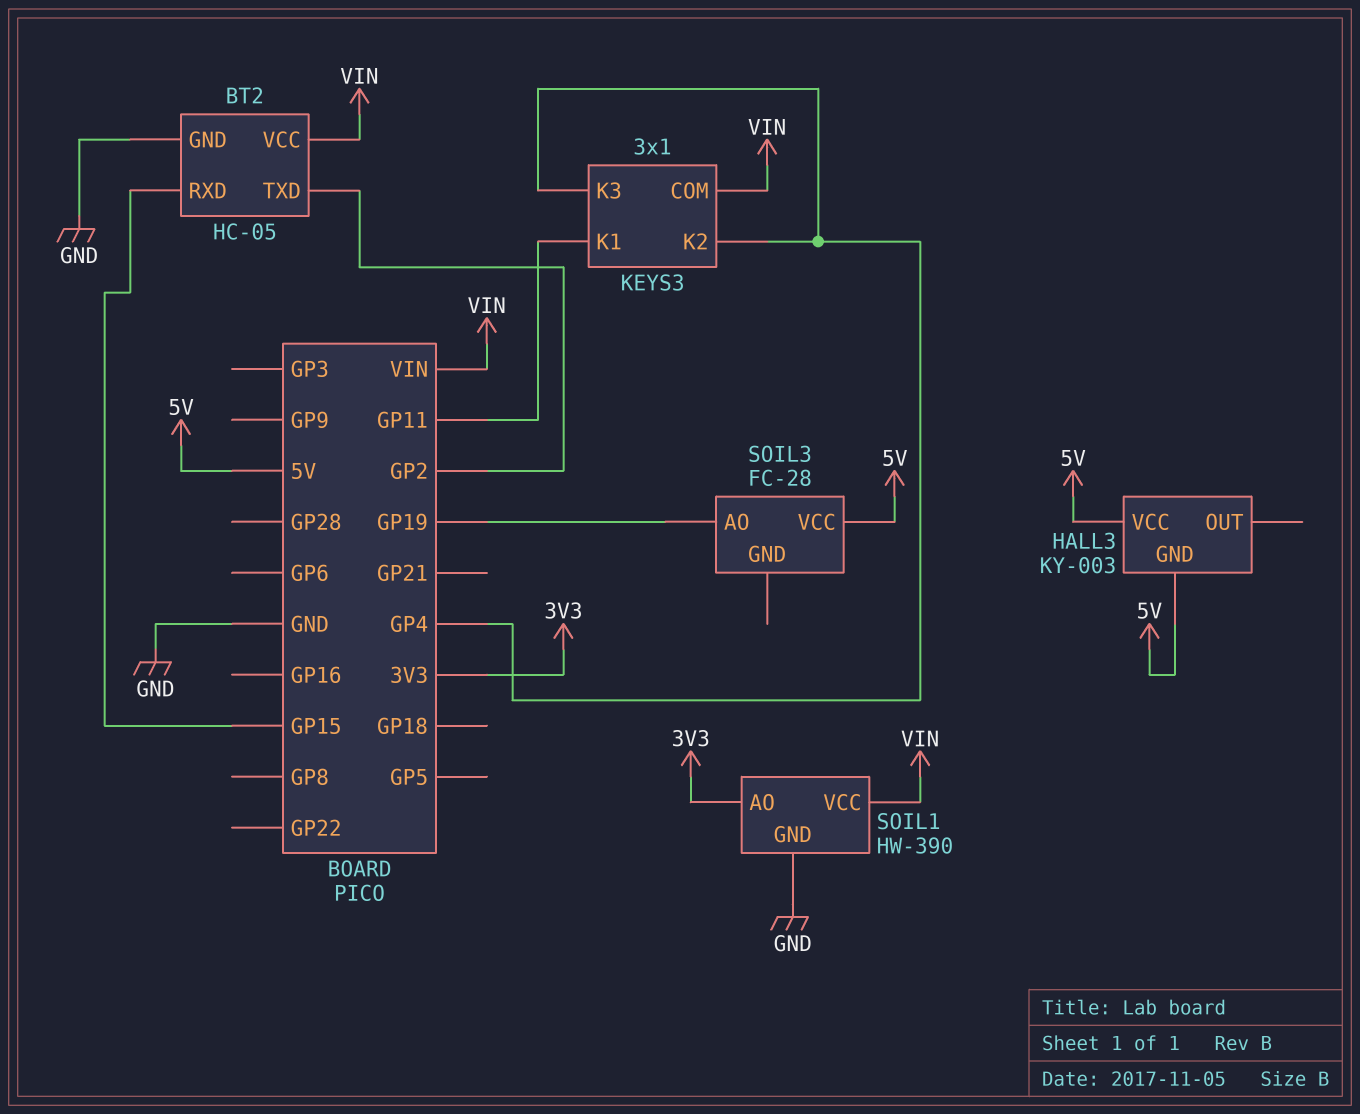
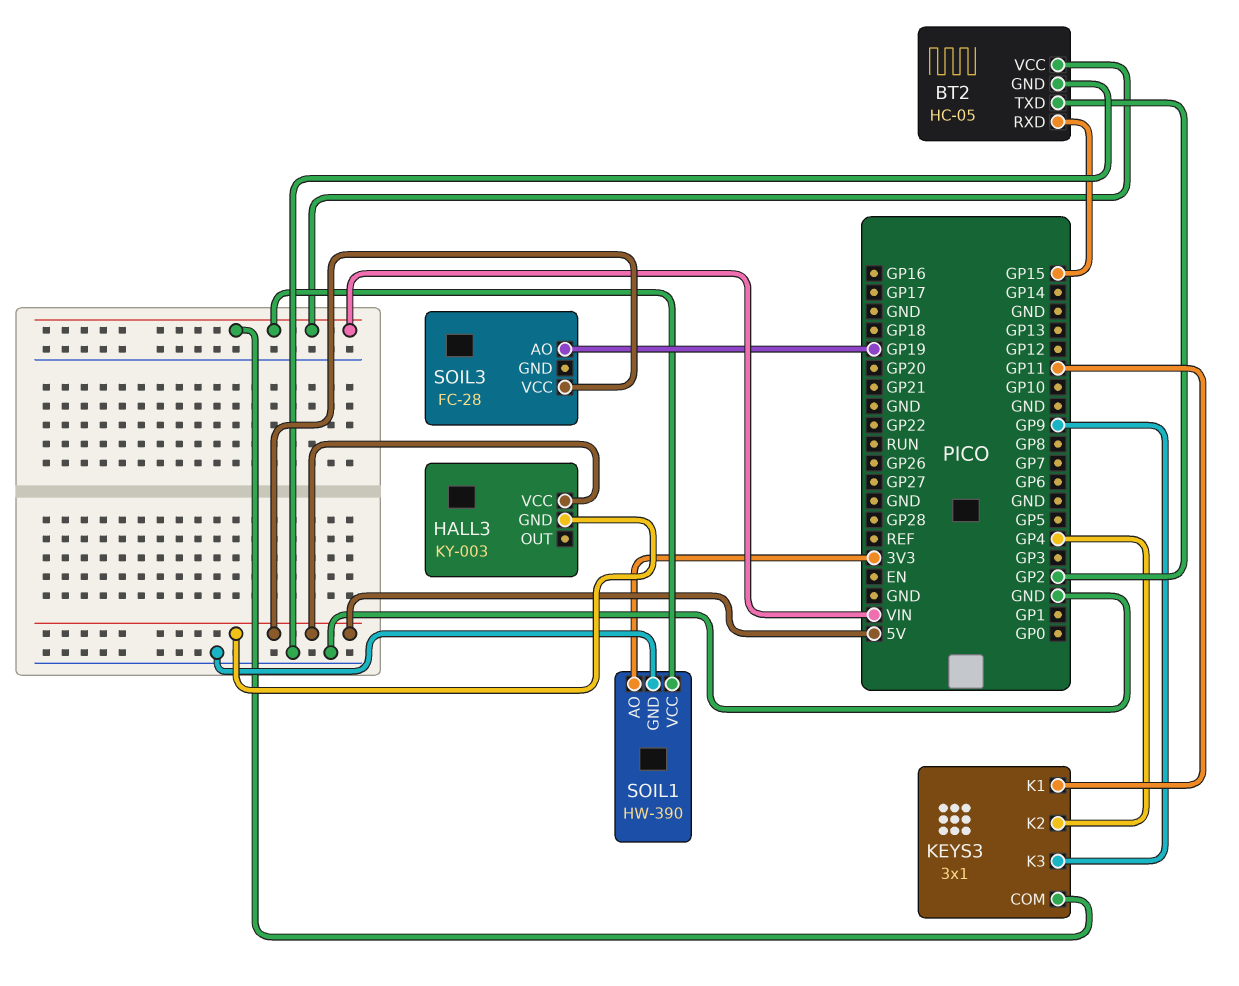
KEYS3 pin K3: GP4 -> GP9

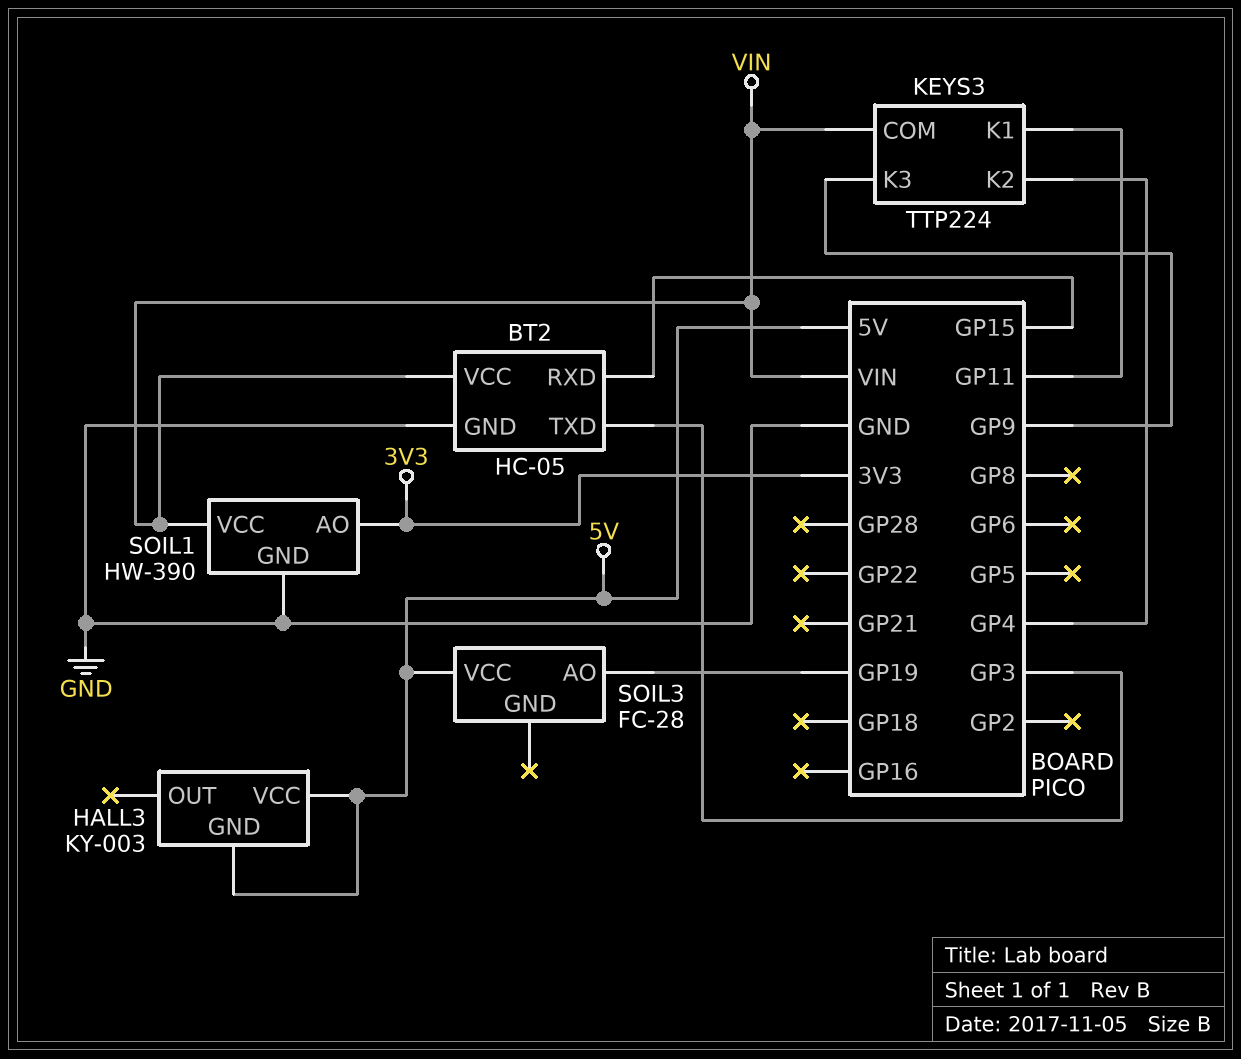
BT2 pin TXD: GP2 -> GP3
KEYS3: 3x1 -> TTP224

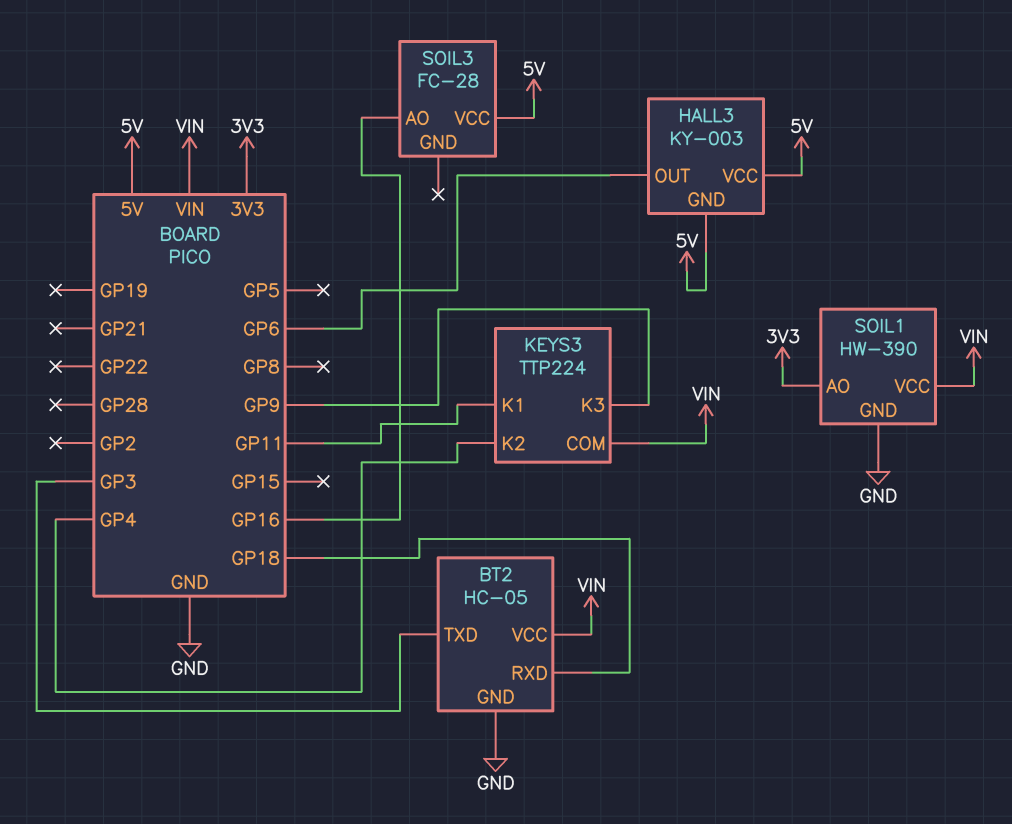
BT2 pin RXD: GP15 -> GP18
HALL3 pin OUT: none -> GP6
SOIL3 pin AO: GP19 -> GP16

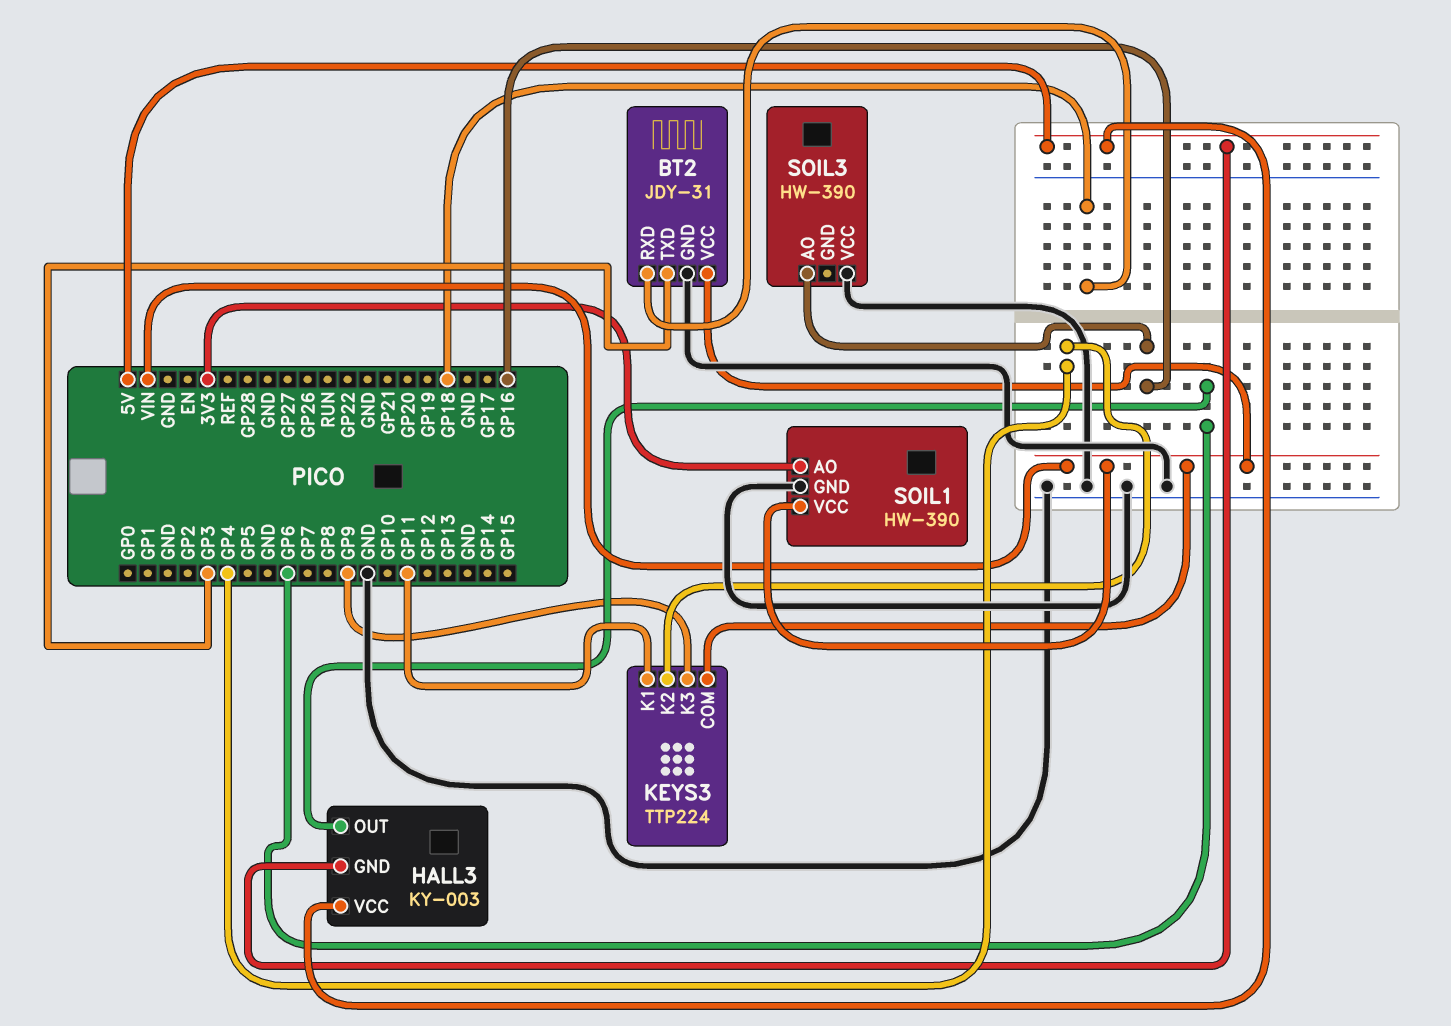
BT2: HC-05 -> JDY-31
SOIL3: FC-28 -> HW-390
SOIL3 pin VCC: 5V -> GND

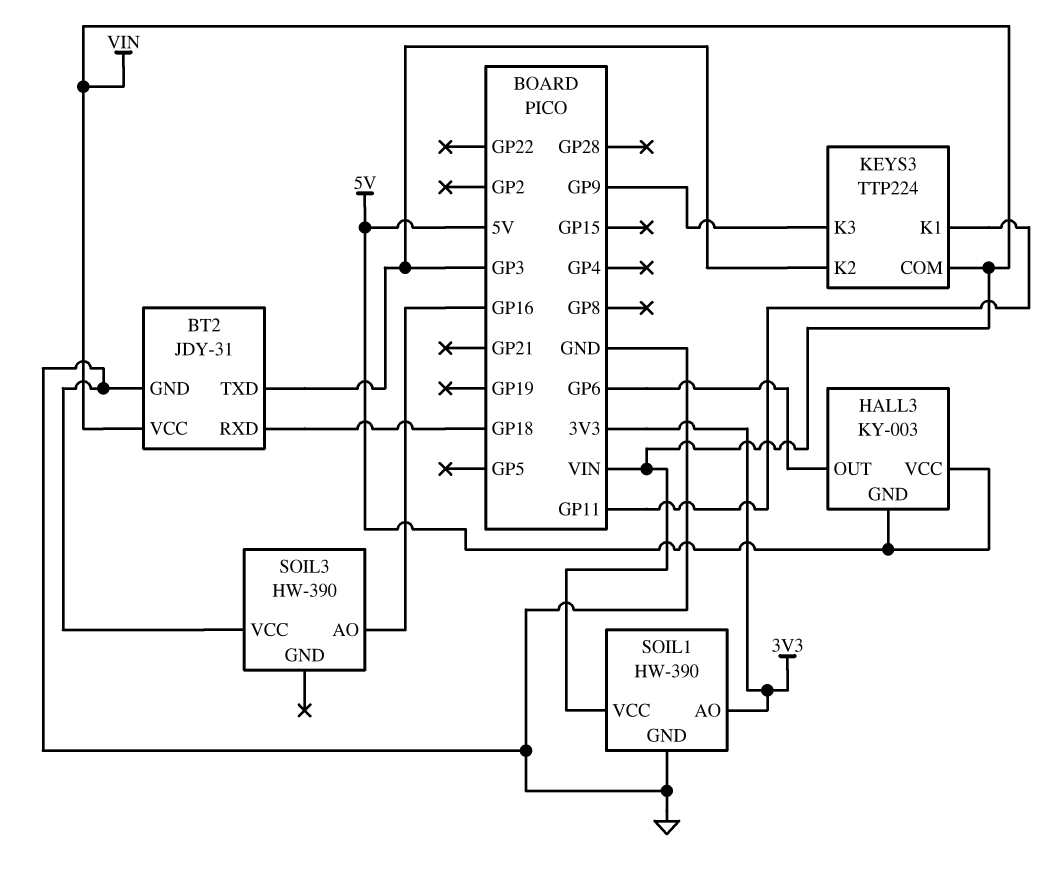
KEYS3 pin K2: GP4 -> GP3

